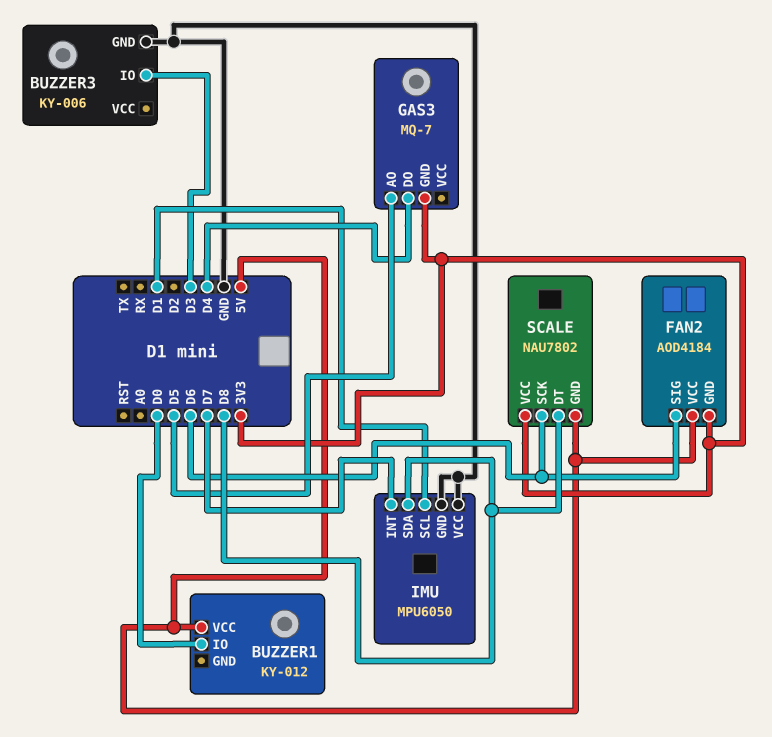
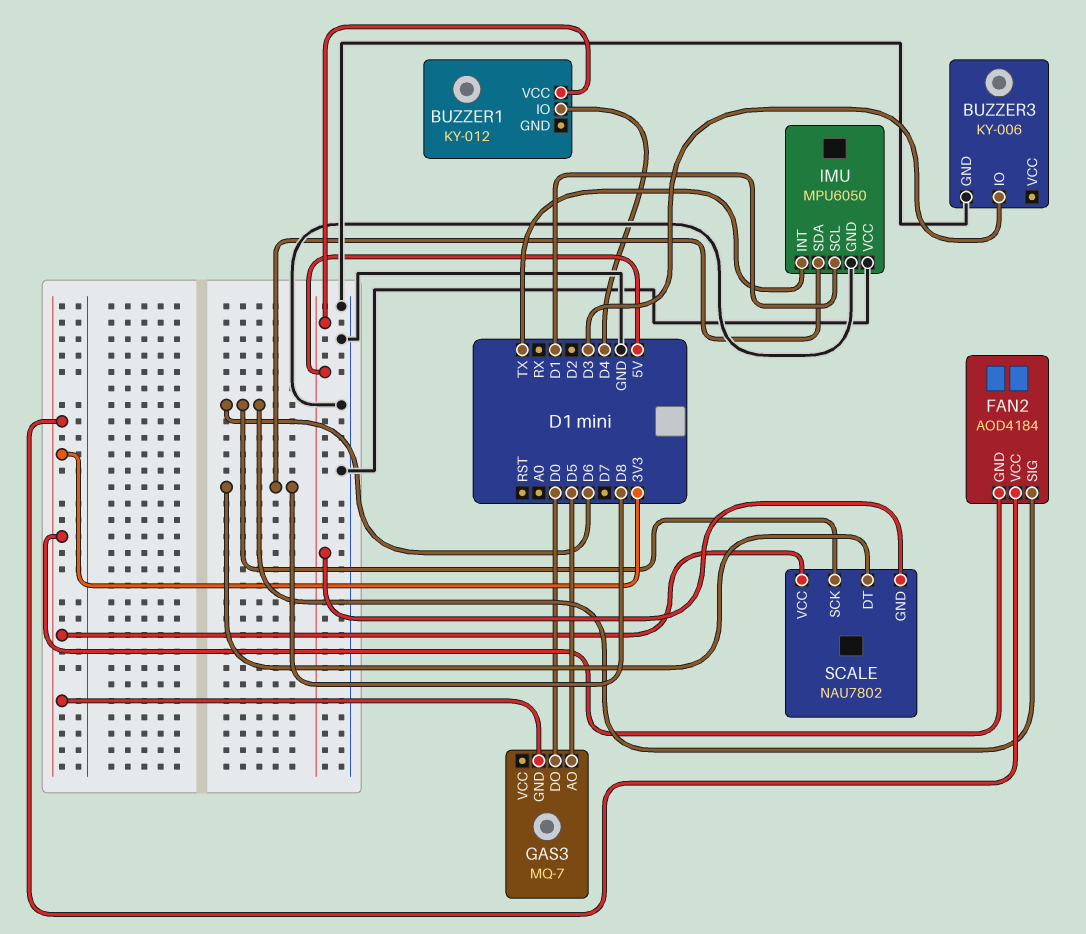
BUZZER1 pin IO: D0 -> D4
FAN2 pin VCC: 5V -> 3V3
GAS3 pin DO: D4 -> D0
IMU pin INT: D7 -> TX

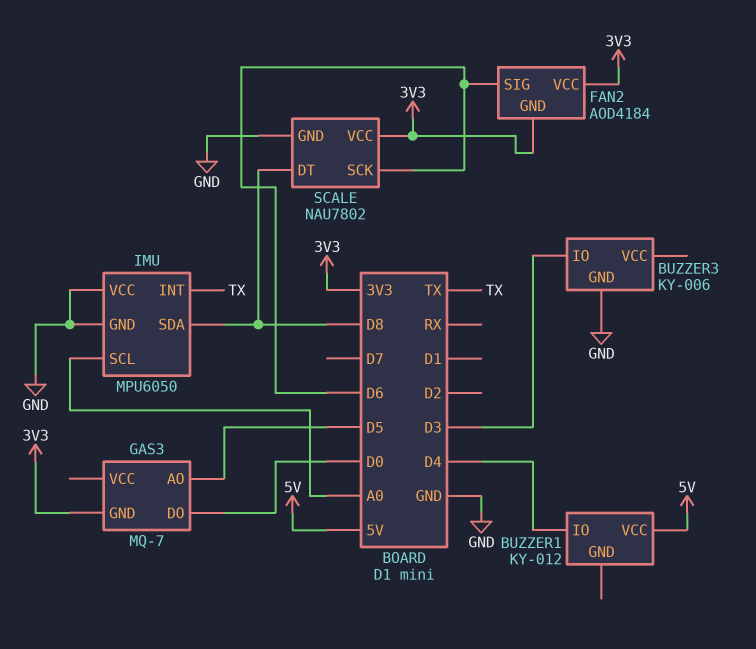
IMU pin SCL: D1 -> A0
SCALE pin GND: 5V -> GND

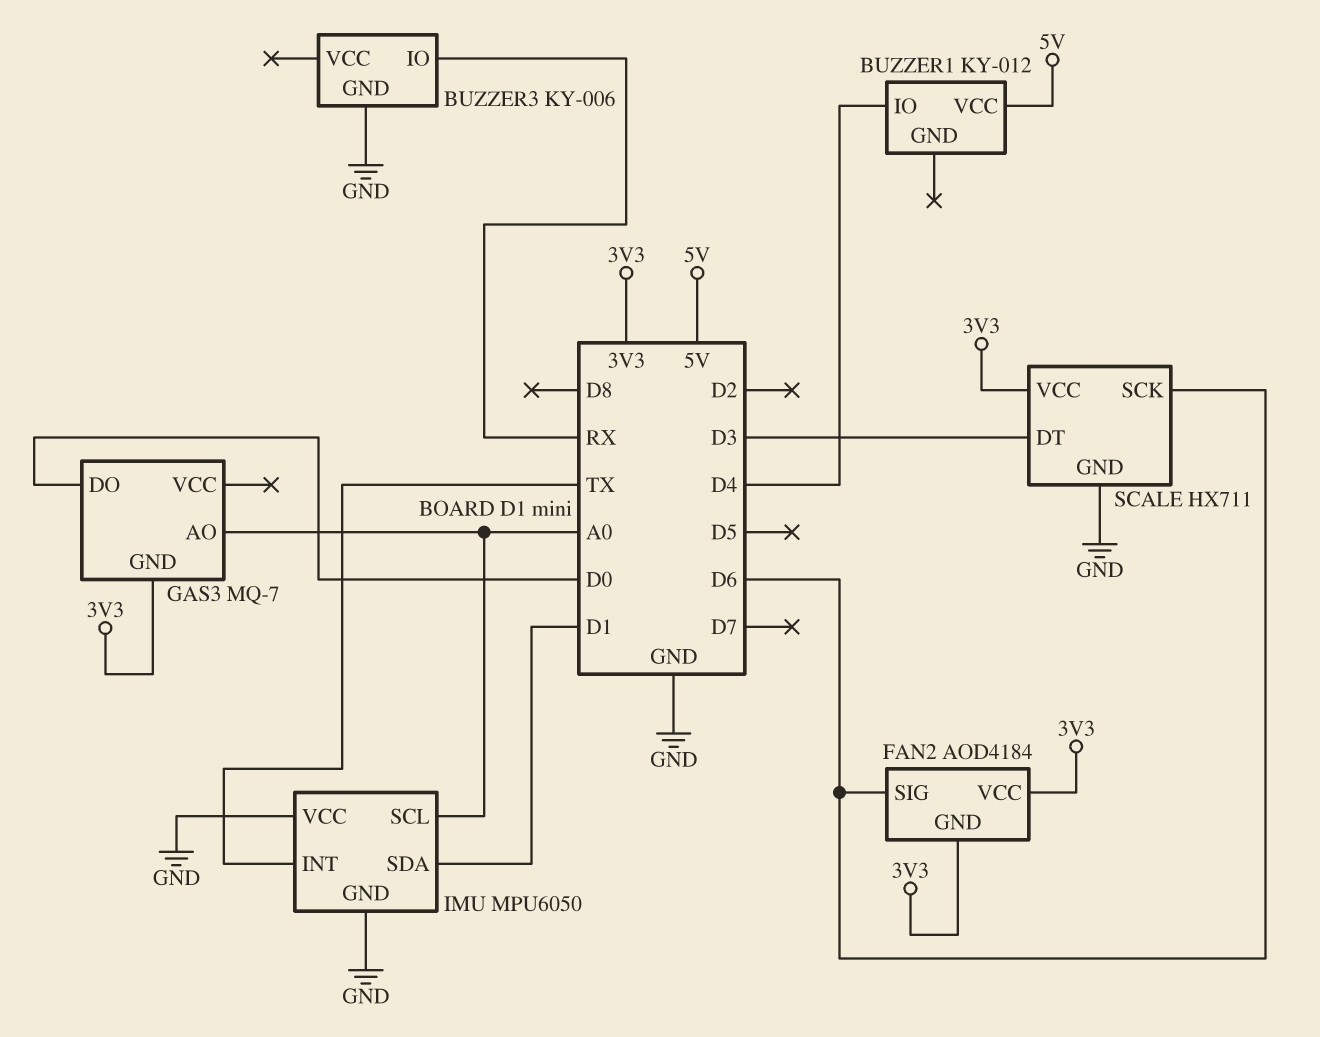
BUZZER3 pin IO: D3 -> RX
GAS3 pin AO: D5 -> A0
IMU pin SDA: D8 -> D1
SCALE: NAU7802 -> HX711
SCALE pin DT: D8 -> D3

